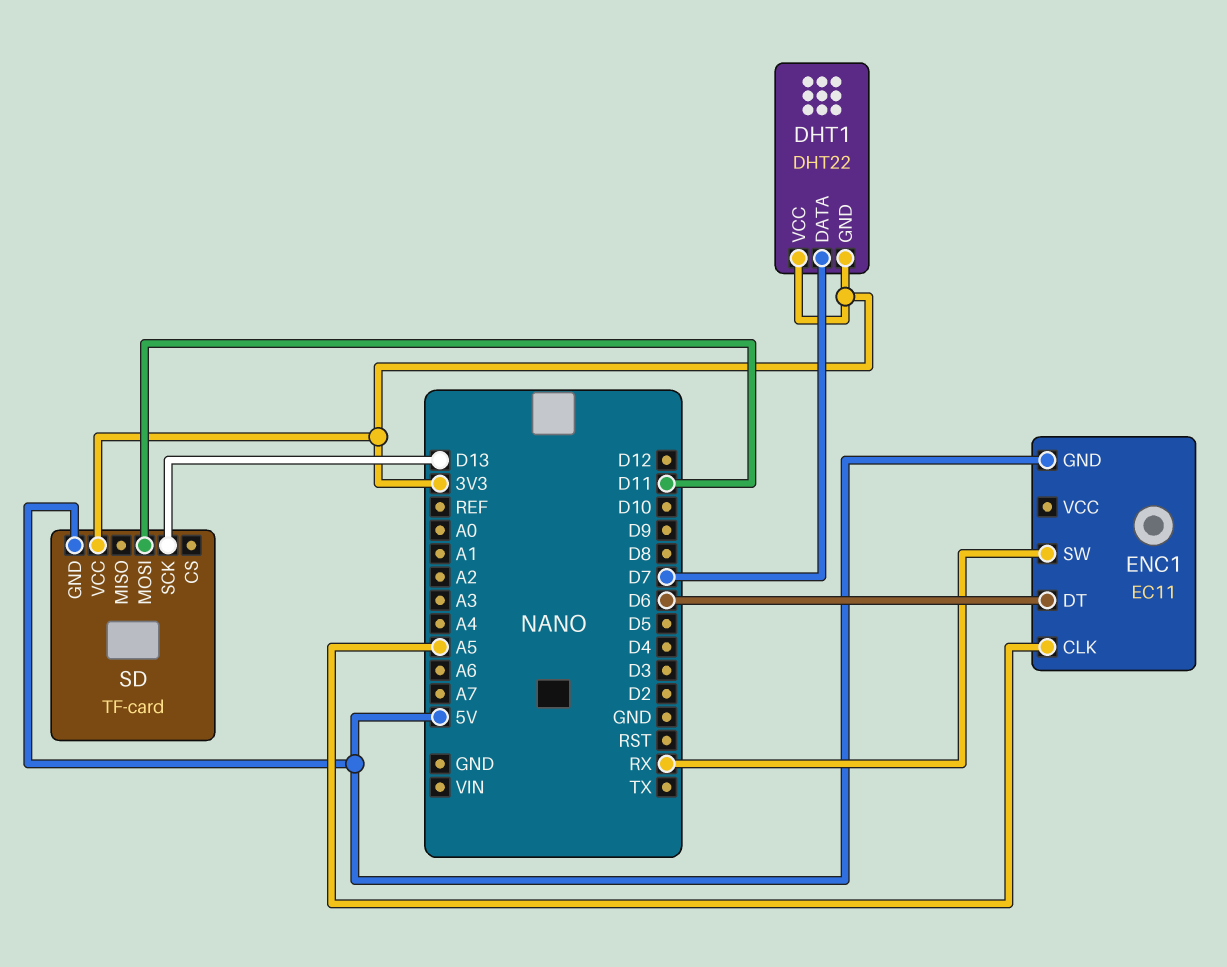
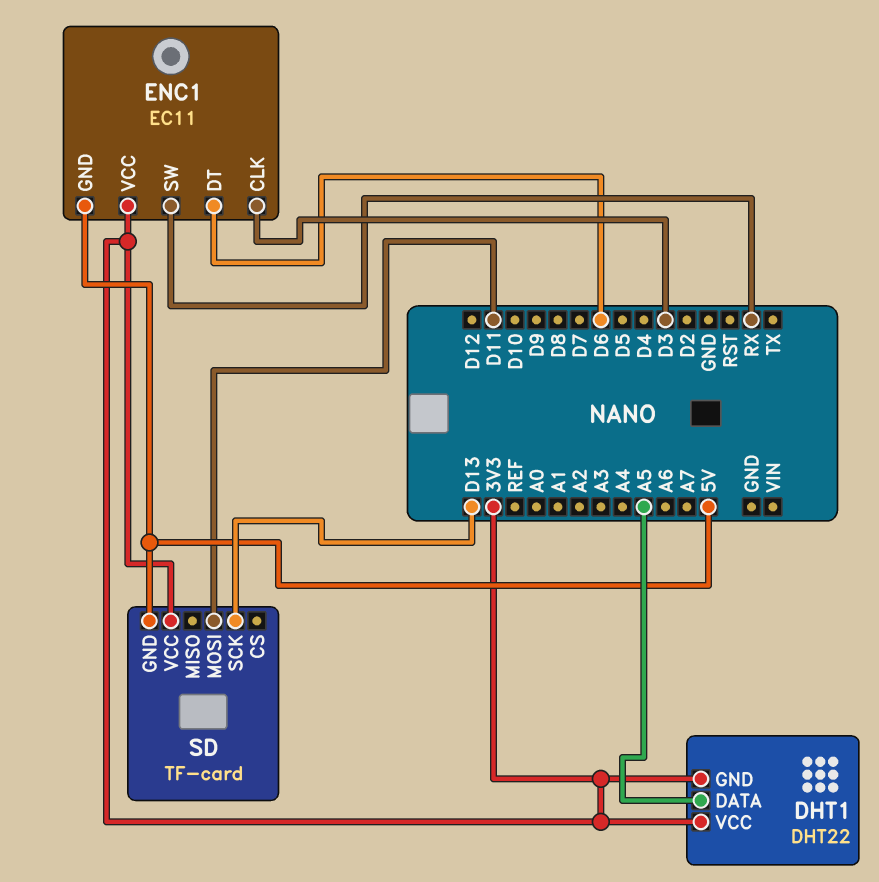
DHT1 pin DATA: D7 -> A5
ENC1 pin CLK: A5 -> D3
ENC1 pin VCC: none -> 3V3

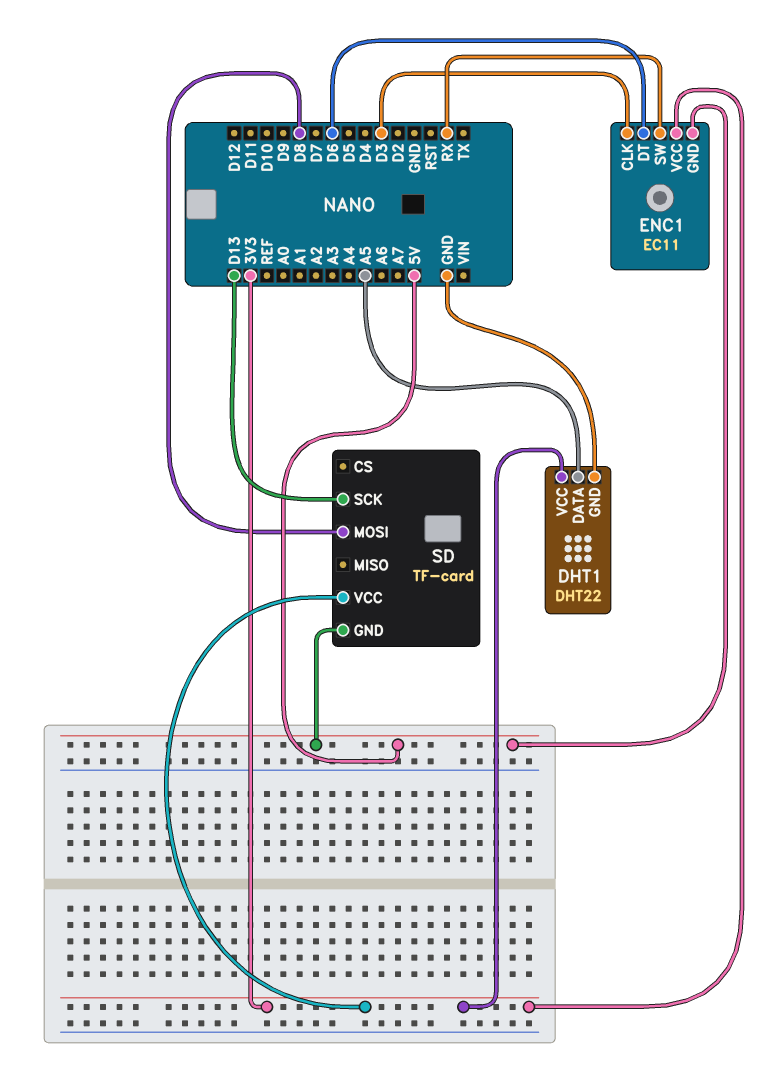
DHT1 pin GND: 3V3 -> GND
SD pin MOSI: D11 -> D8

